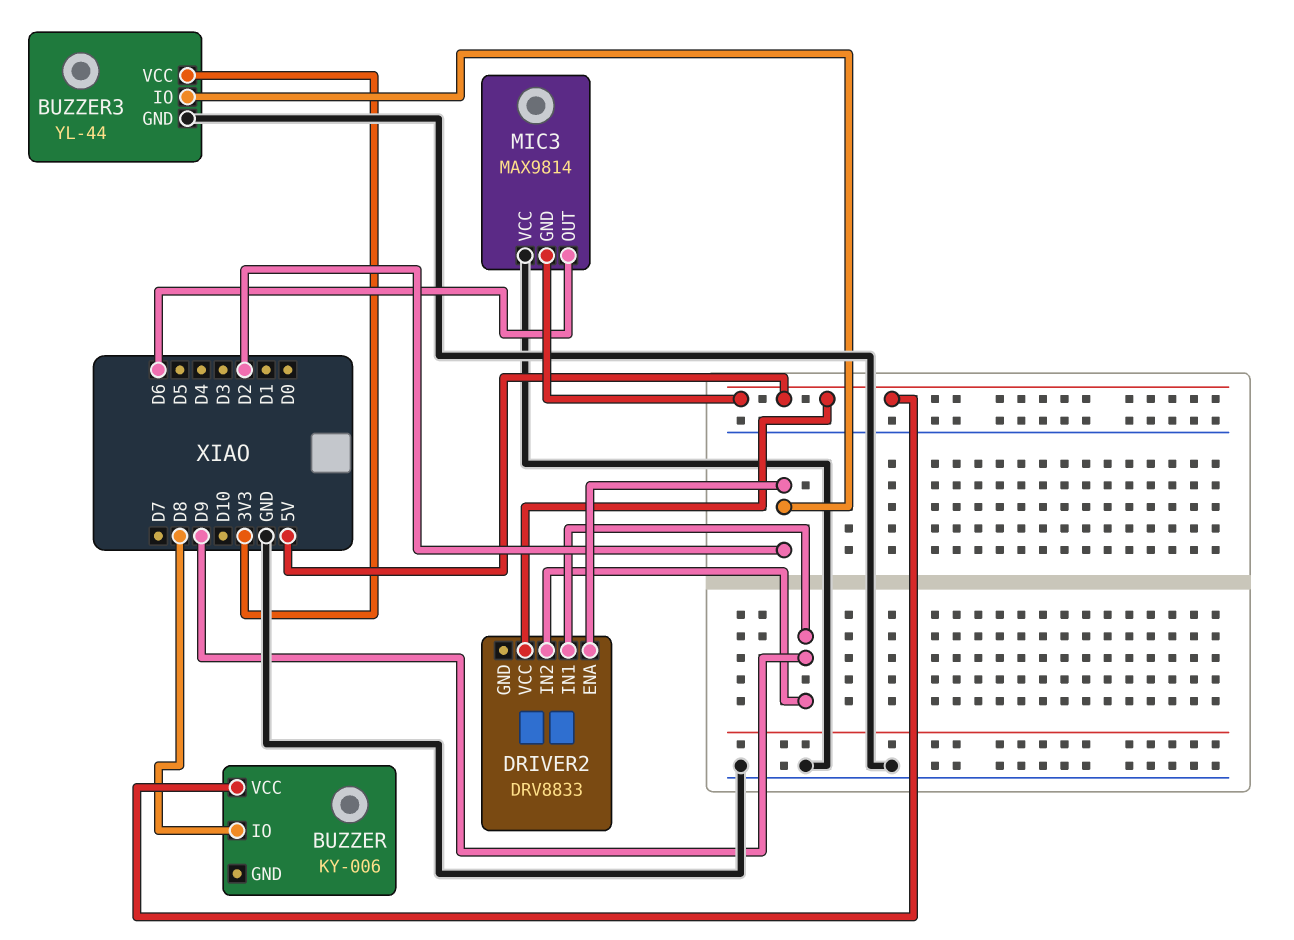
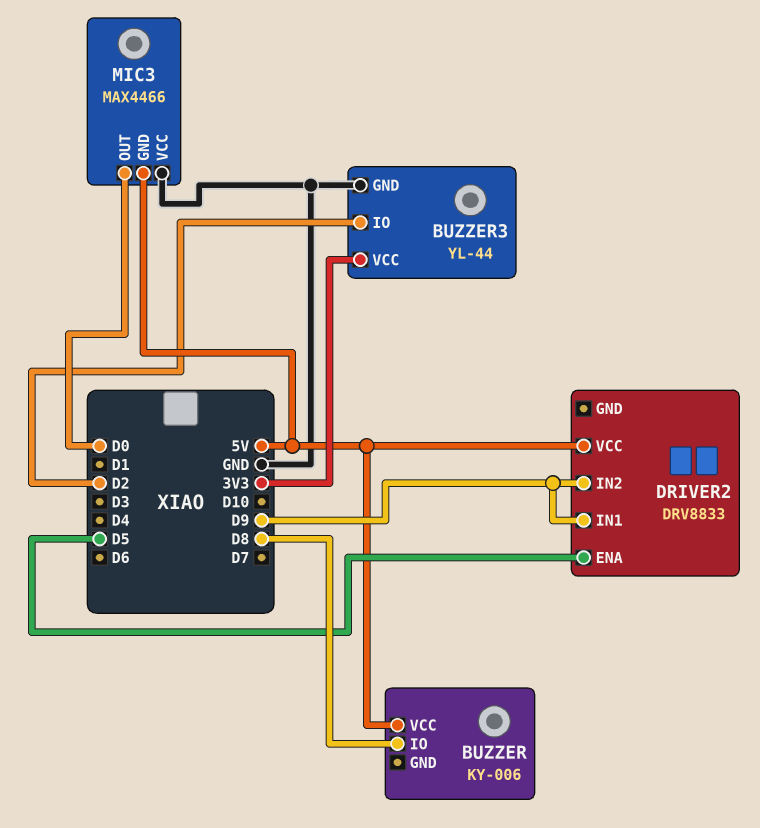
DRIVER2 pin ENA: D2 -> D5
MIC3: MAX9814 -> MAX4466
MIC3 pin OUT: D6 -> D0

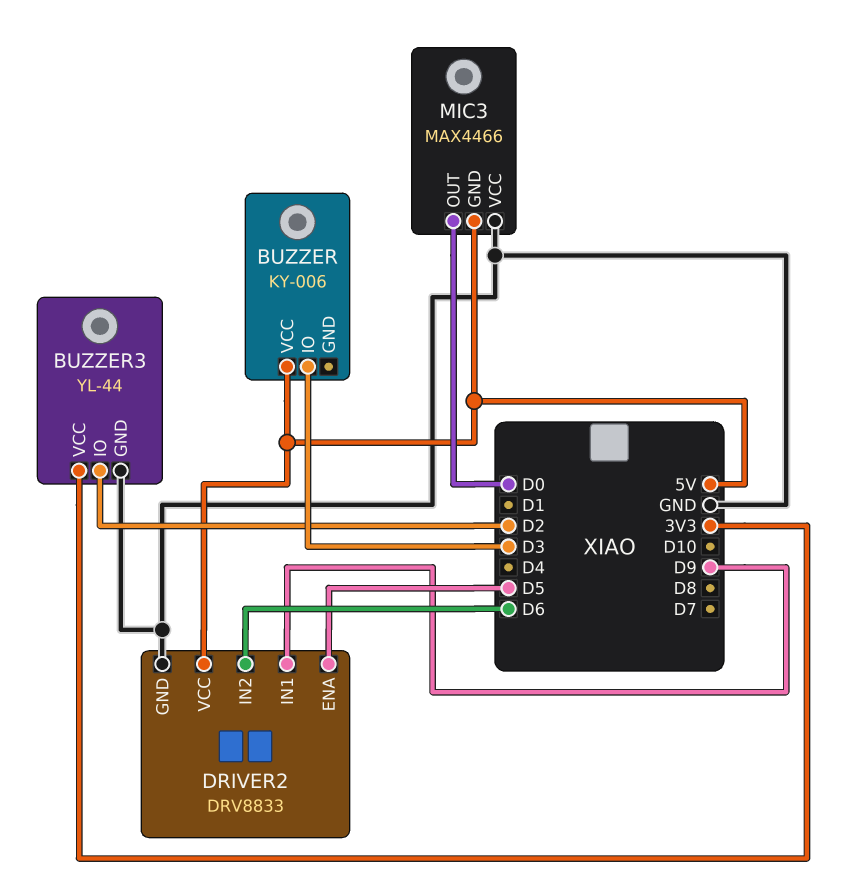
BUZZER pin IO: D8 -> D3
DRIVER2 pin GND: none -> GND
DRIVER2 pin IN2: D9 -> D6

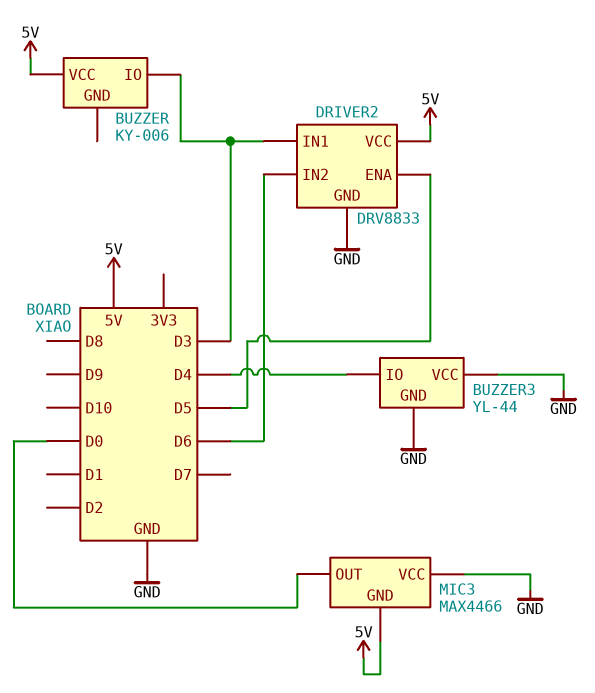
BUZZER3 pin IO: D2 -> D4
BUZZER3 pin VCC: 3V3 -> GND
DRIVER2 pin IN1: D9 -> D3

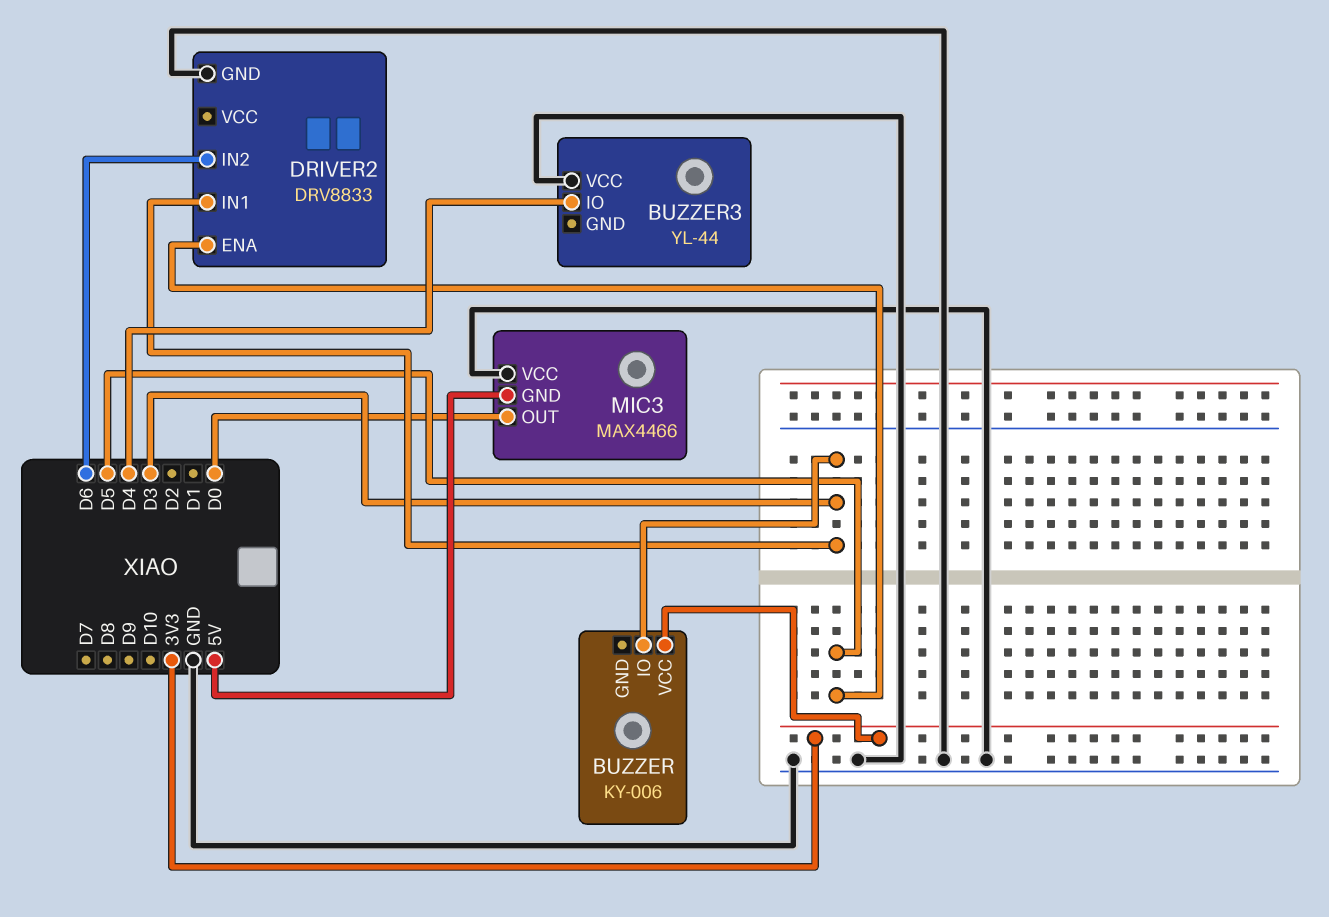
BUZZER pin VCC: 5V -> 3V3
BUZZER3 pin GND: GND -> none
DRIVER2 pin VCC: 5V -> none

